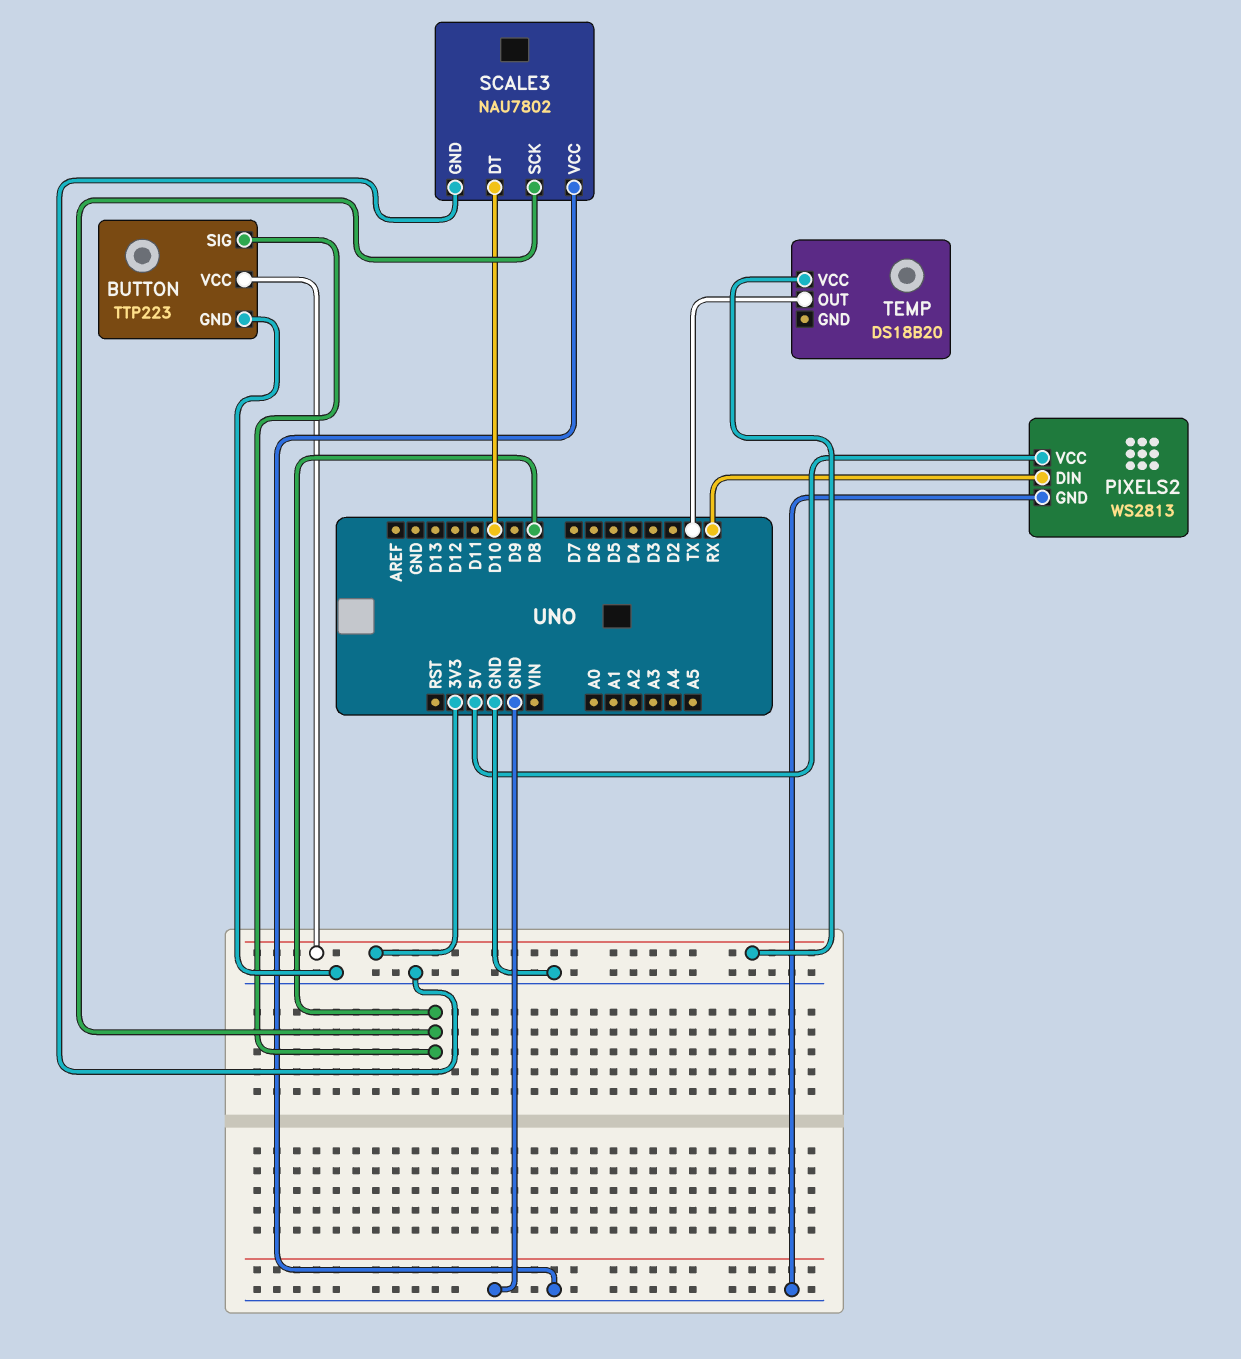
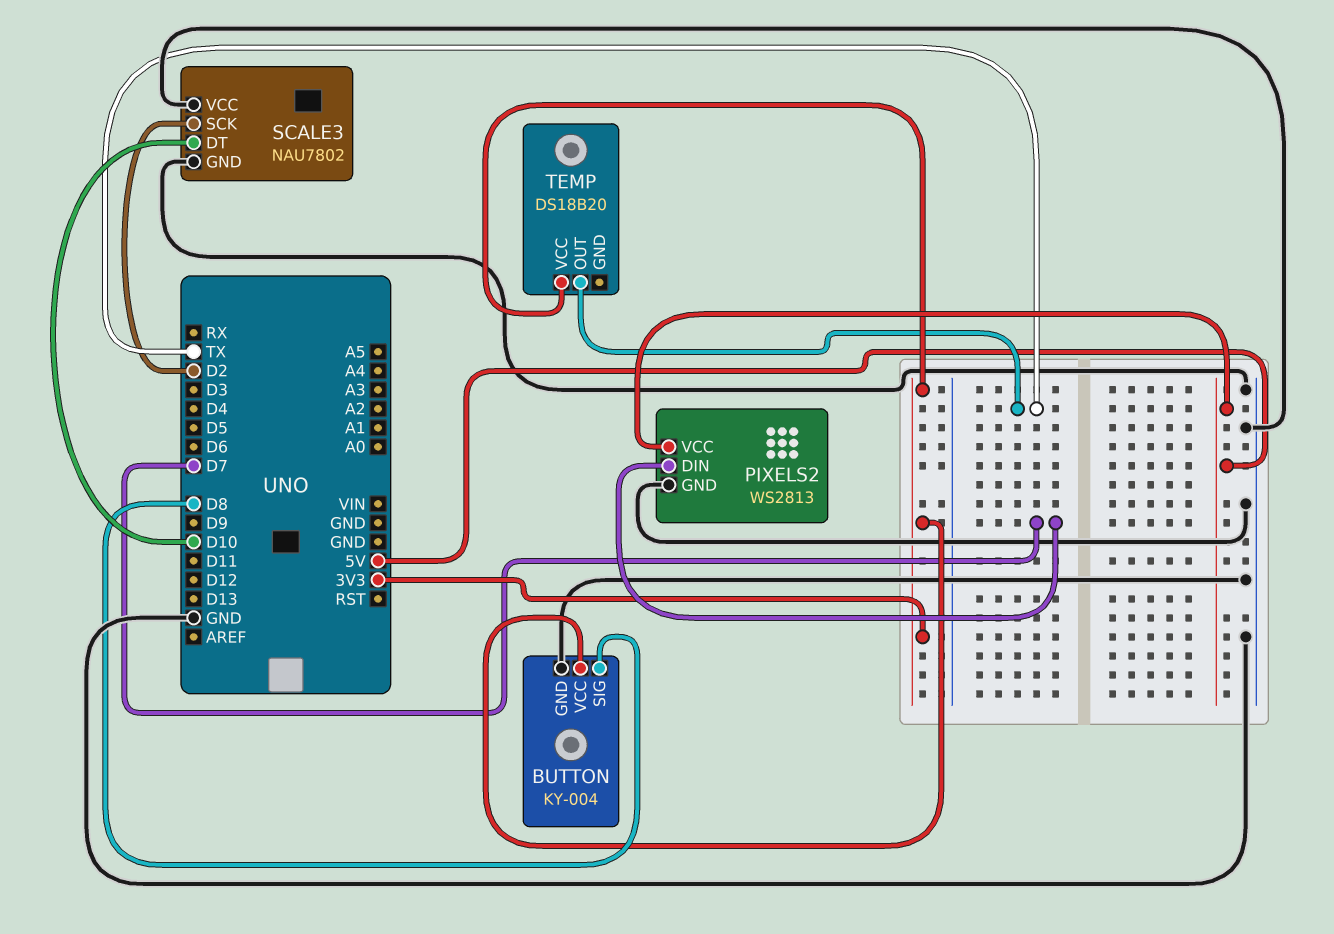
BUTTON: TTP223 -> KY-004
PIXELS2 pin DIN: RX -> D7
SCALE3 pin SCK: D8 -> D2

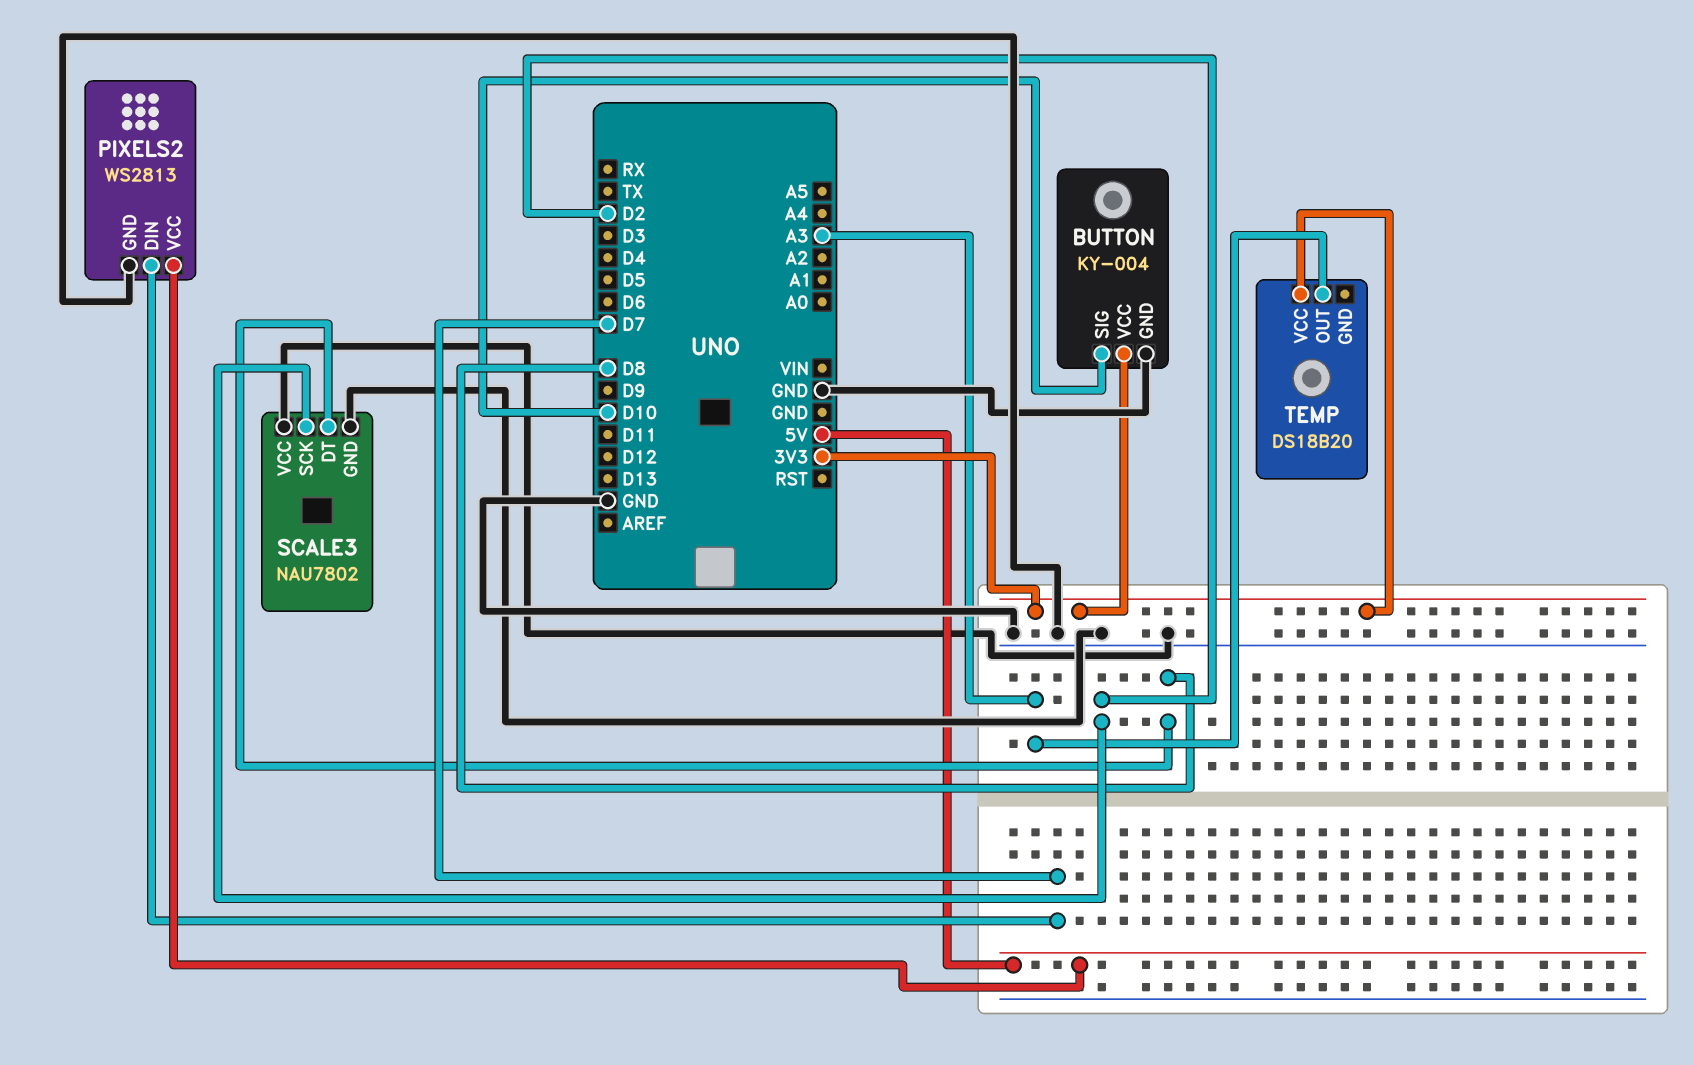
BUTTON pin SIG: D8 -> D10
SCALE3 pin DT: D10 -> D8
TEMP pin OUT: TX -> A3

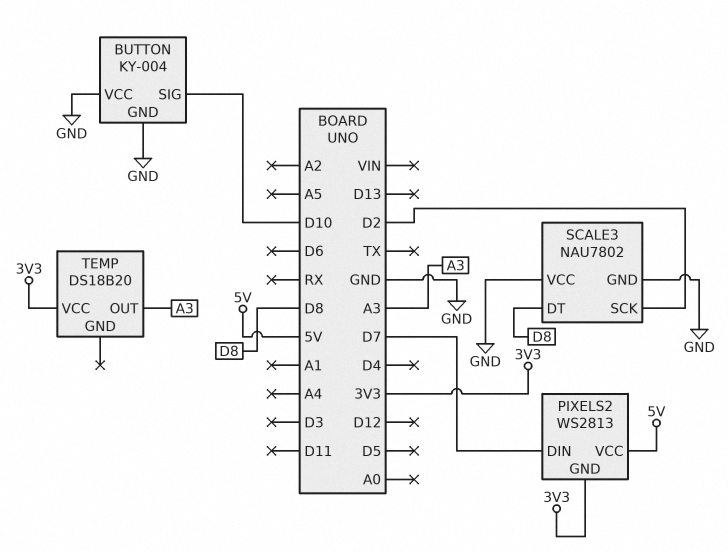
BUTTON pin VCC: 3V3 -> GND
PIXELS2 pin GND: GND -> 3V3

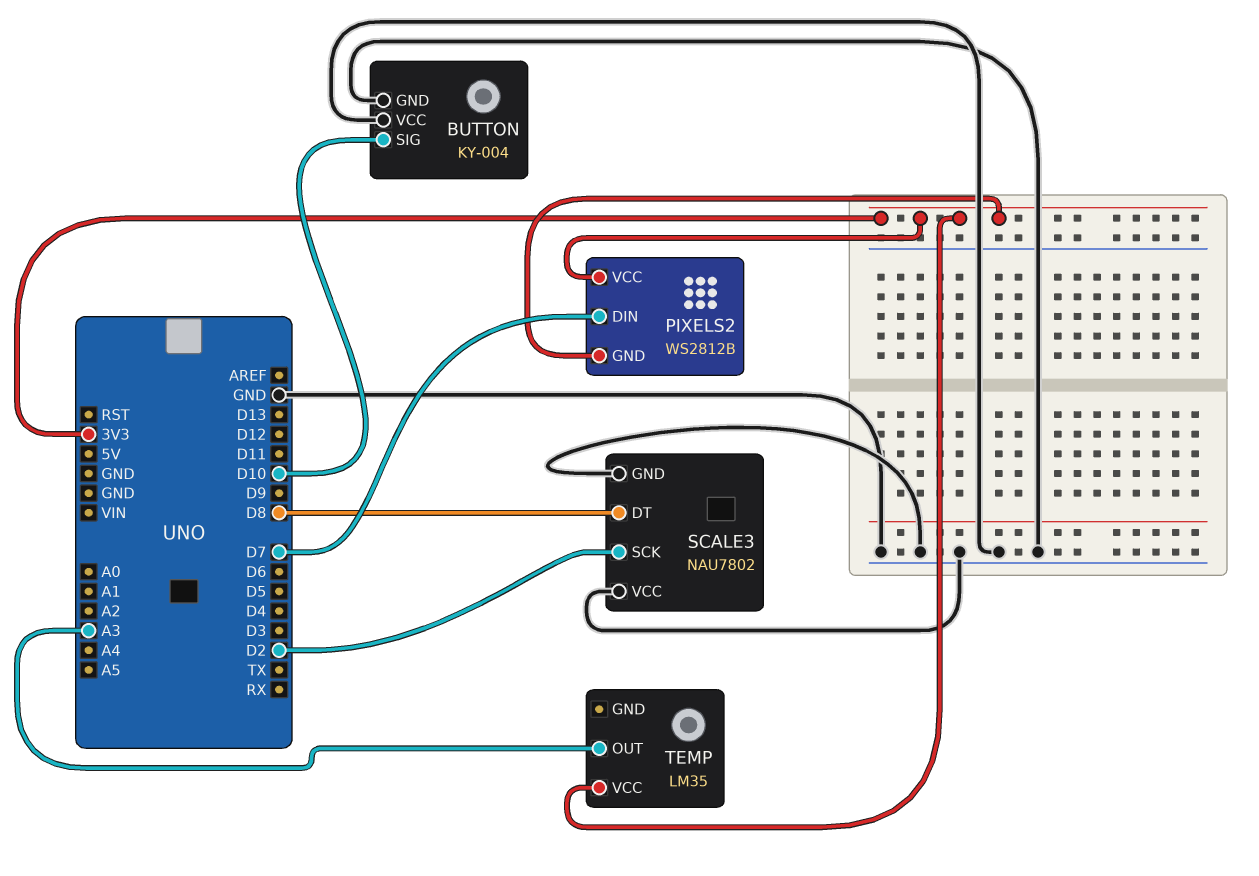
PIXELS2: WS2813 -> WS2812B
PIXELS2 pin VCC: 5V -> 3V3
TEMP: DS18B20 -> LM35

